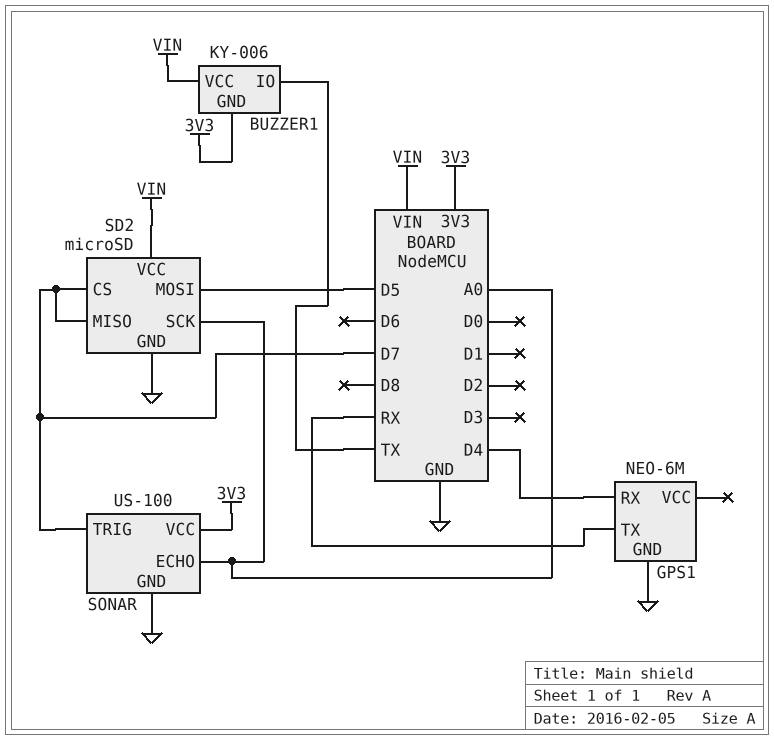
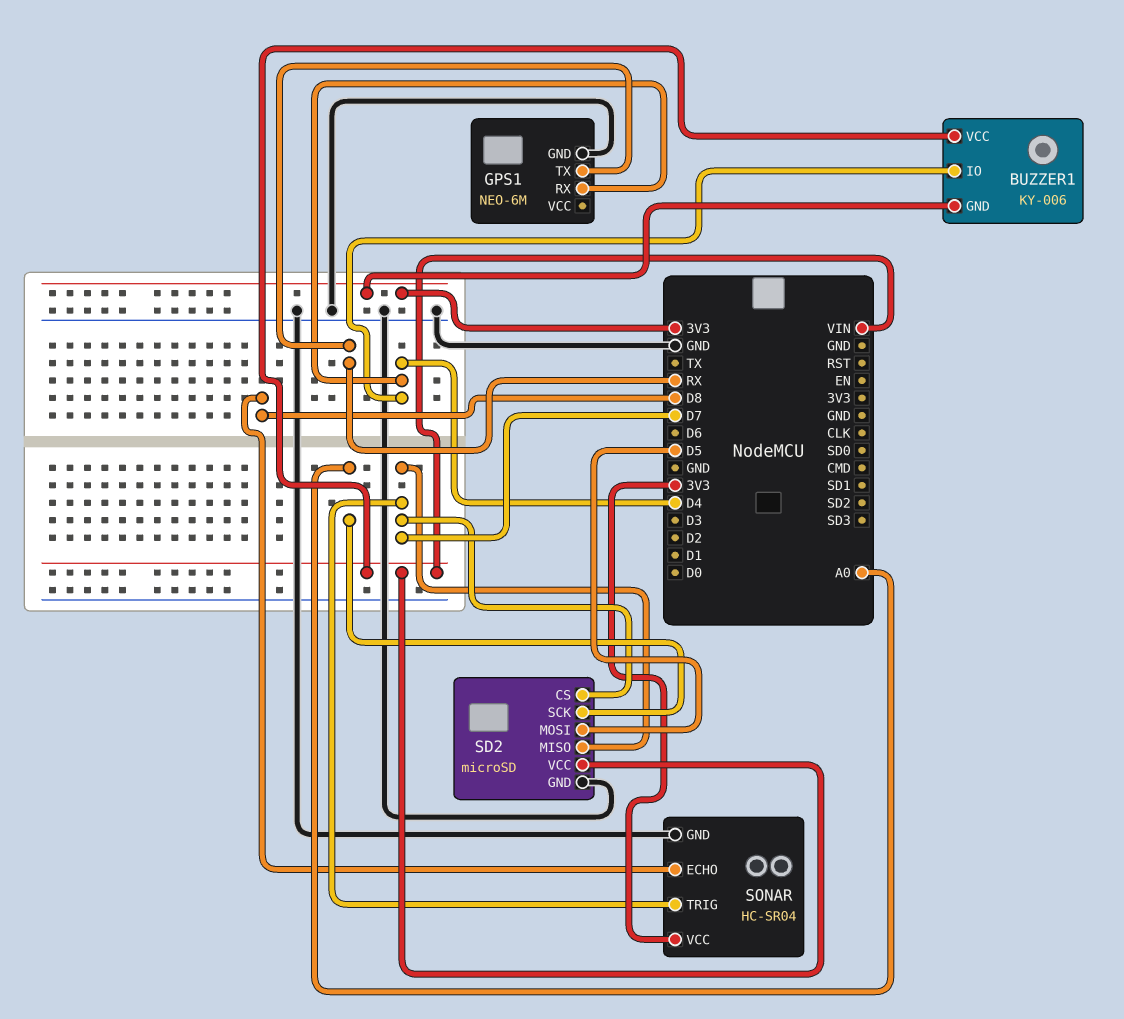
BUZZER1 pin IO: TX -> D4
SONAR: US-100 -> HC-SR04
SONAR pin ECHO: A0 -> D8

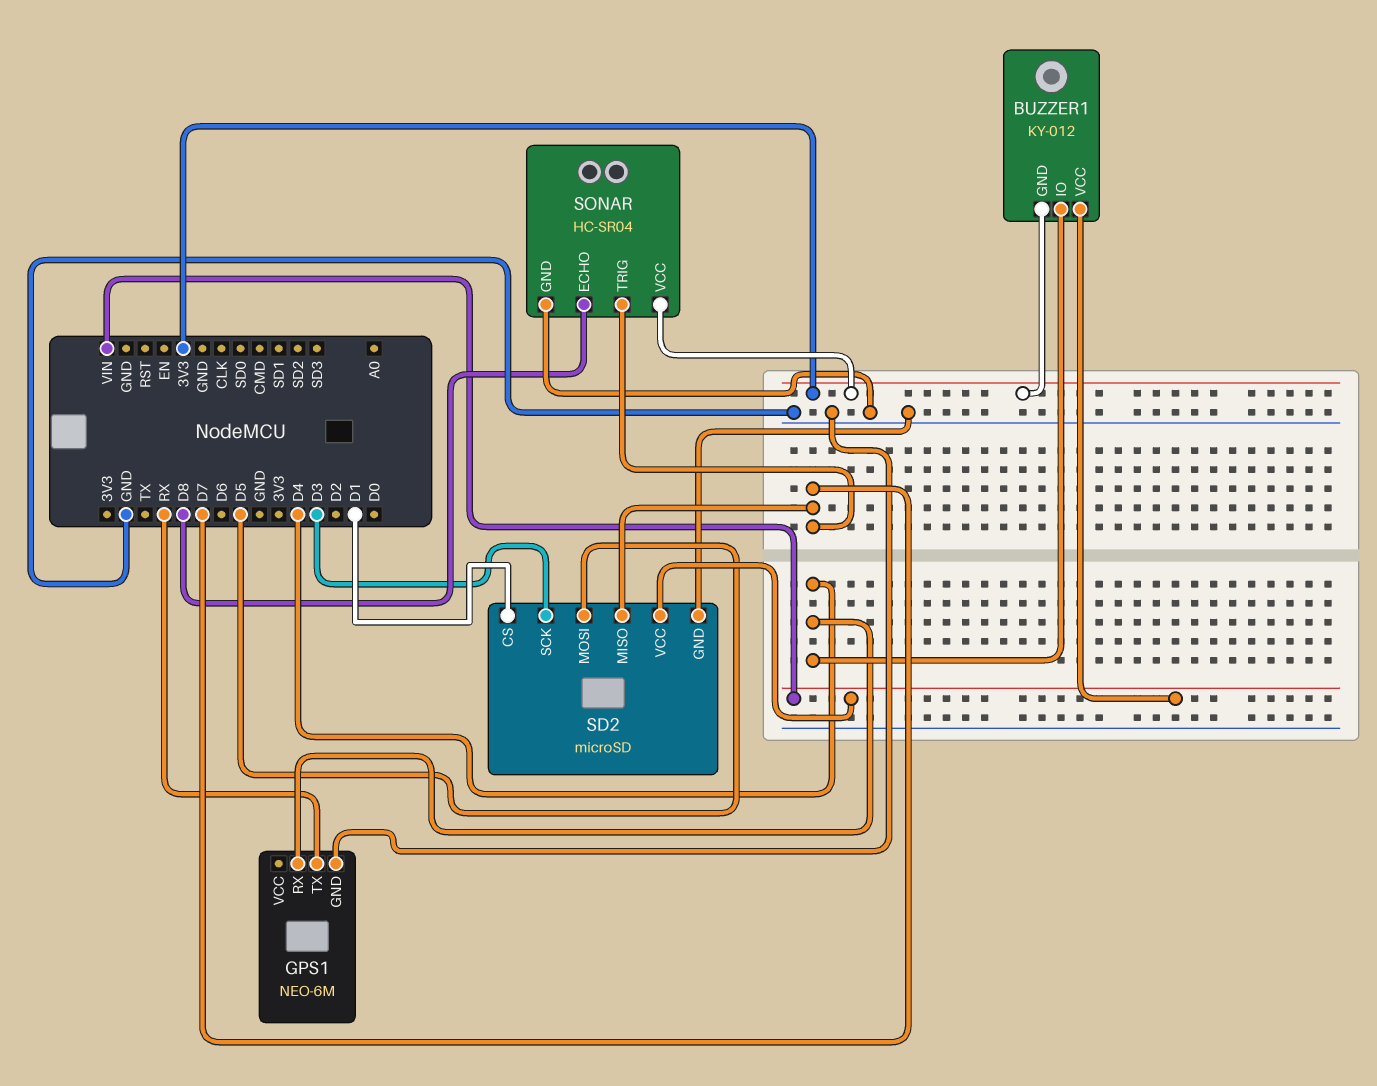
BUZZER1: KY-006 -> KY-012
SD2 pin CS: D7 -> D1
SD2 pin SCK: A0 -> D3

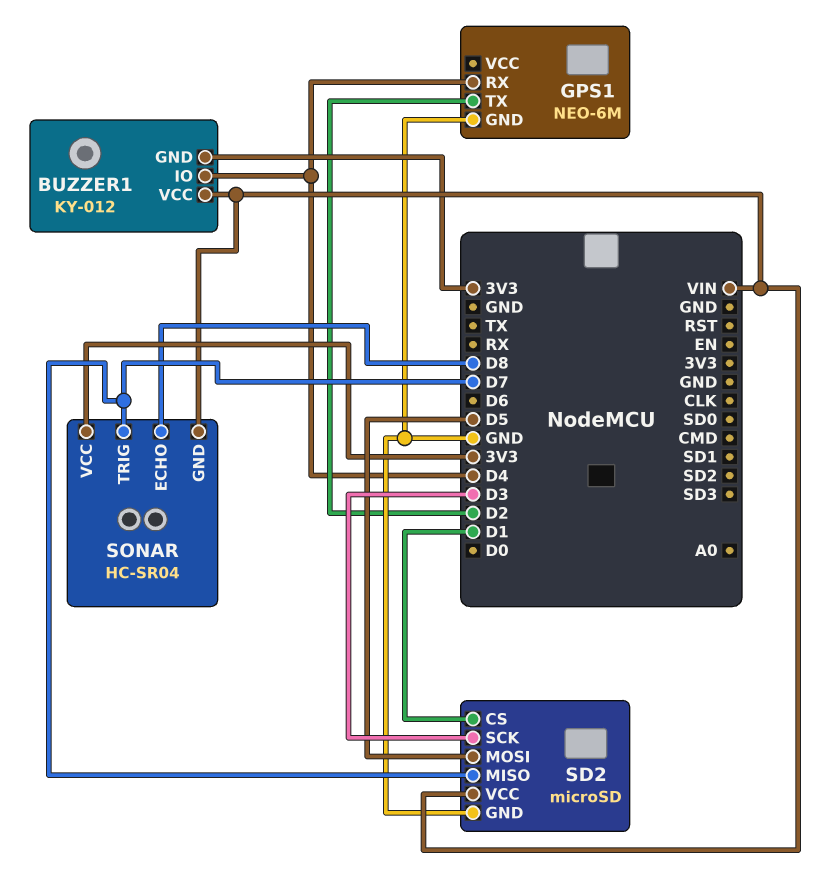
GPS1 pin TX: RX -> D2
SONAR pin GND: GND -> VIN

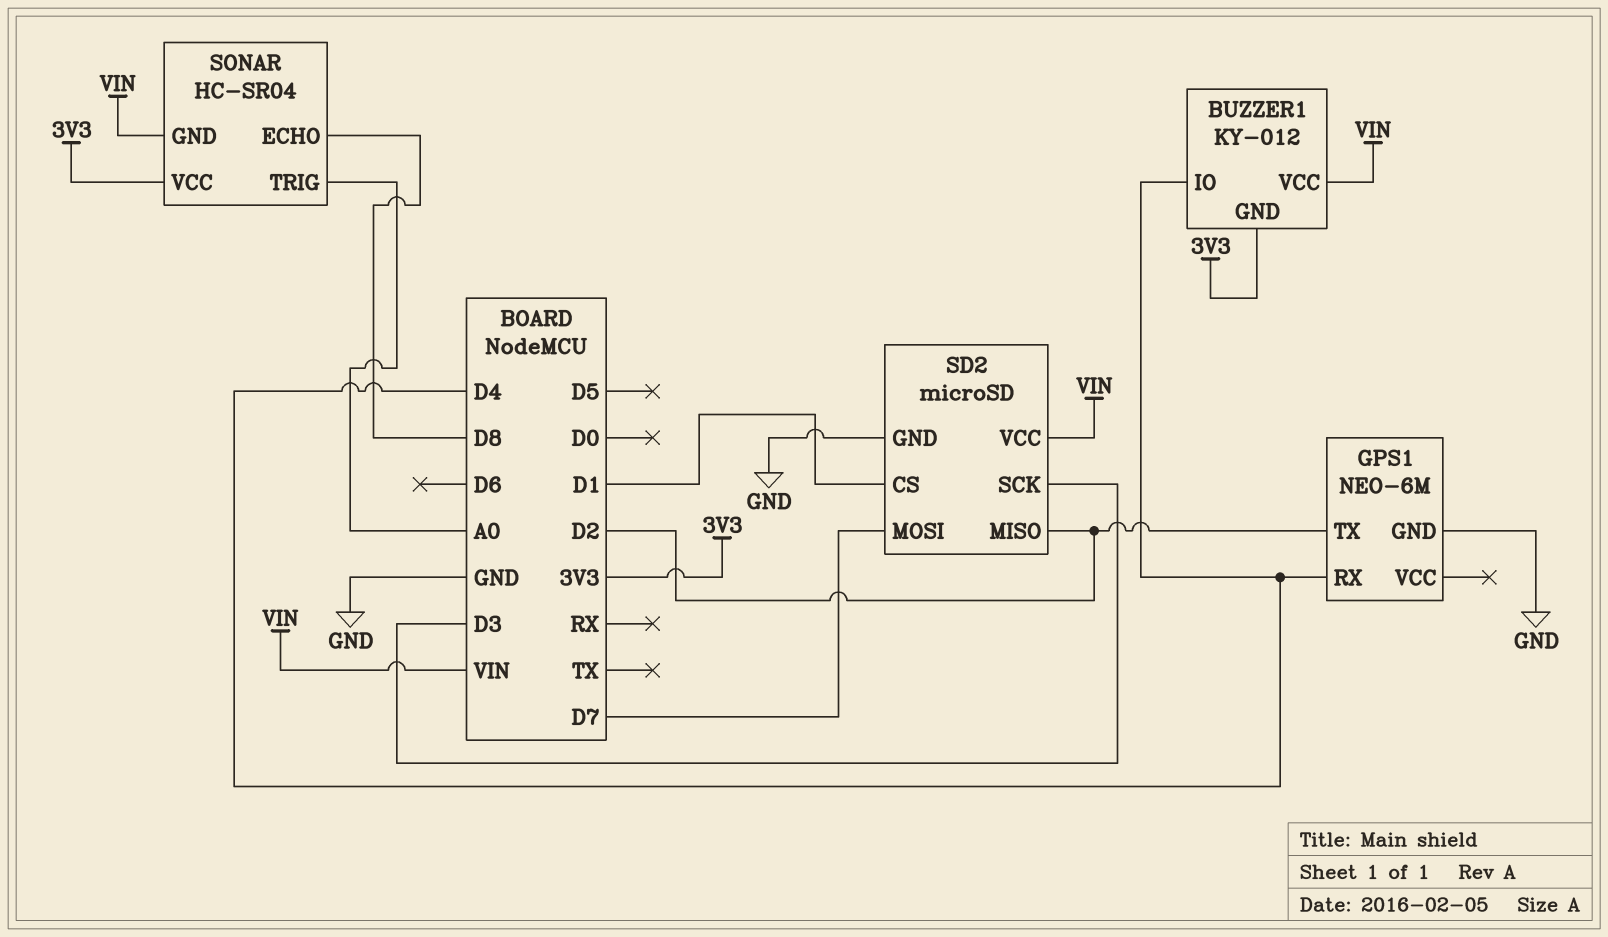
SD2 pin MISO: D7 -> D2
SD2 pin MOSI: D5 -> D7
SONAR pin TRIG: D7 -> A0

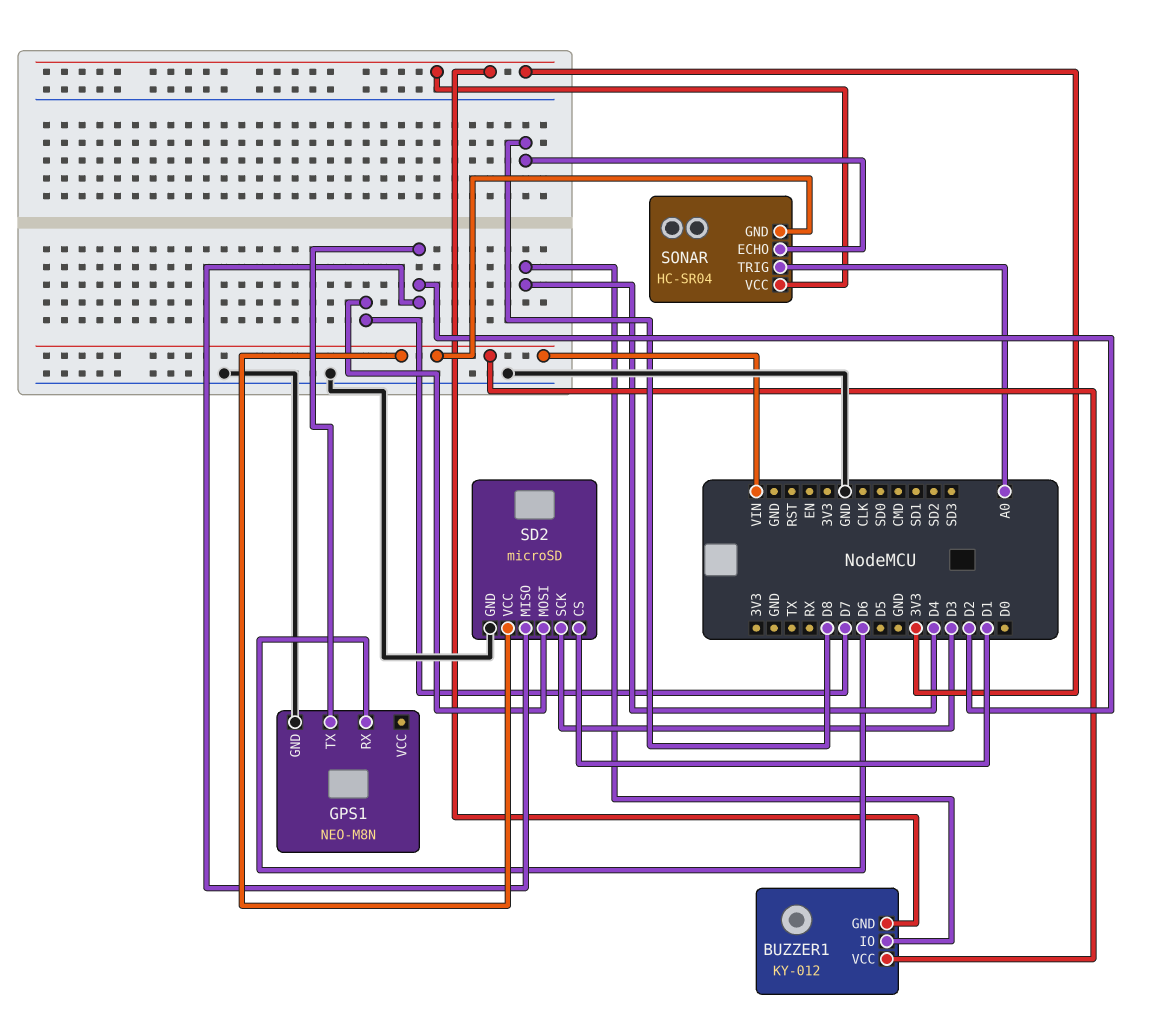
GPS1: NEO-6M -> NEO-M8N
GPS1 pin RX: D4 -> D6

